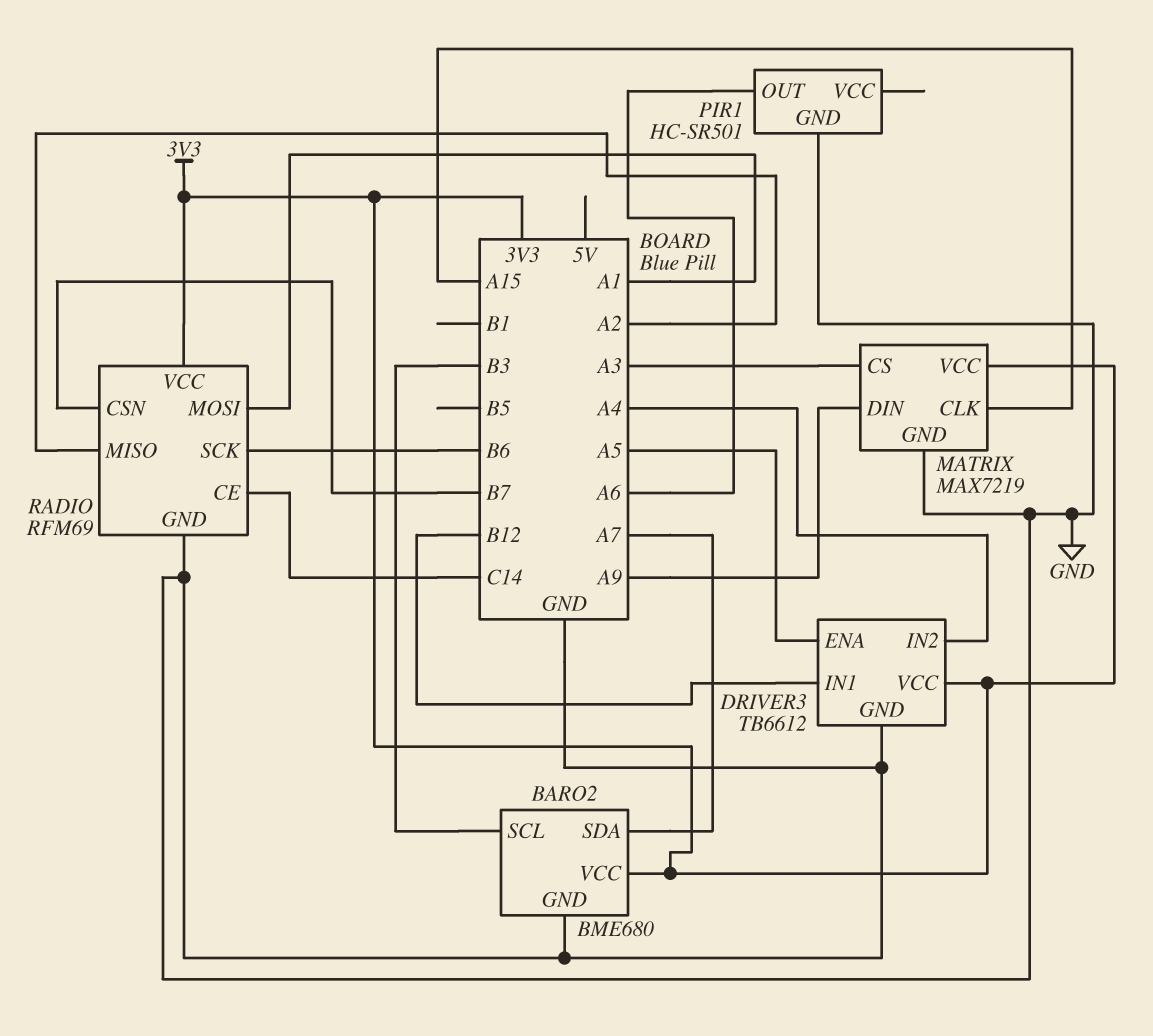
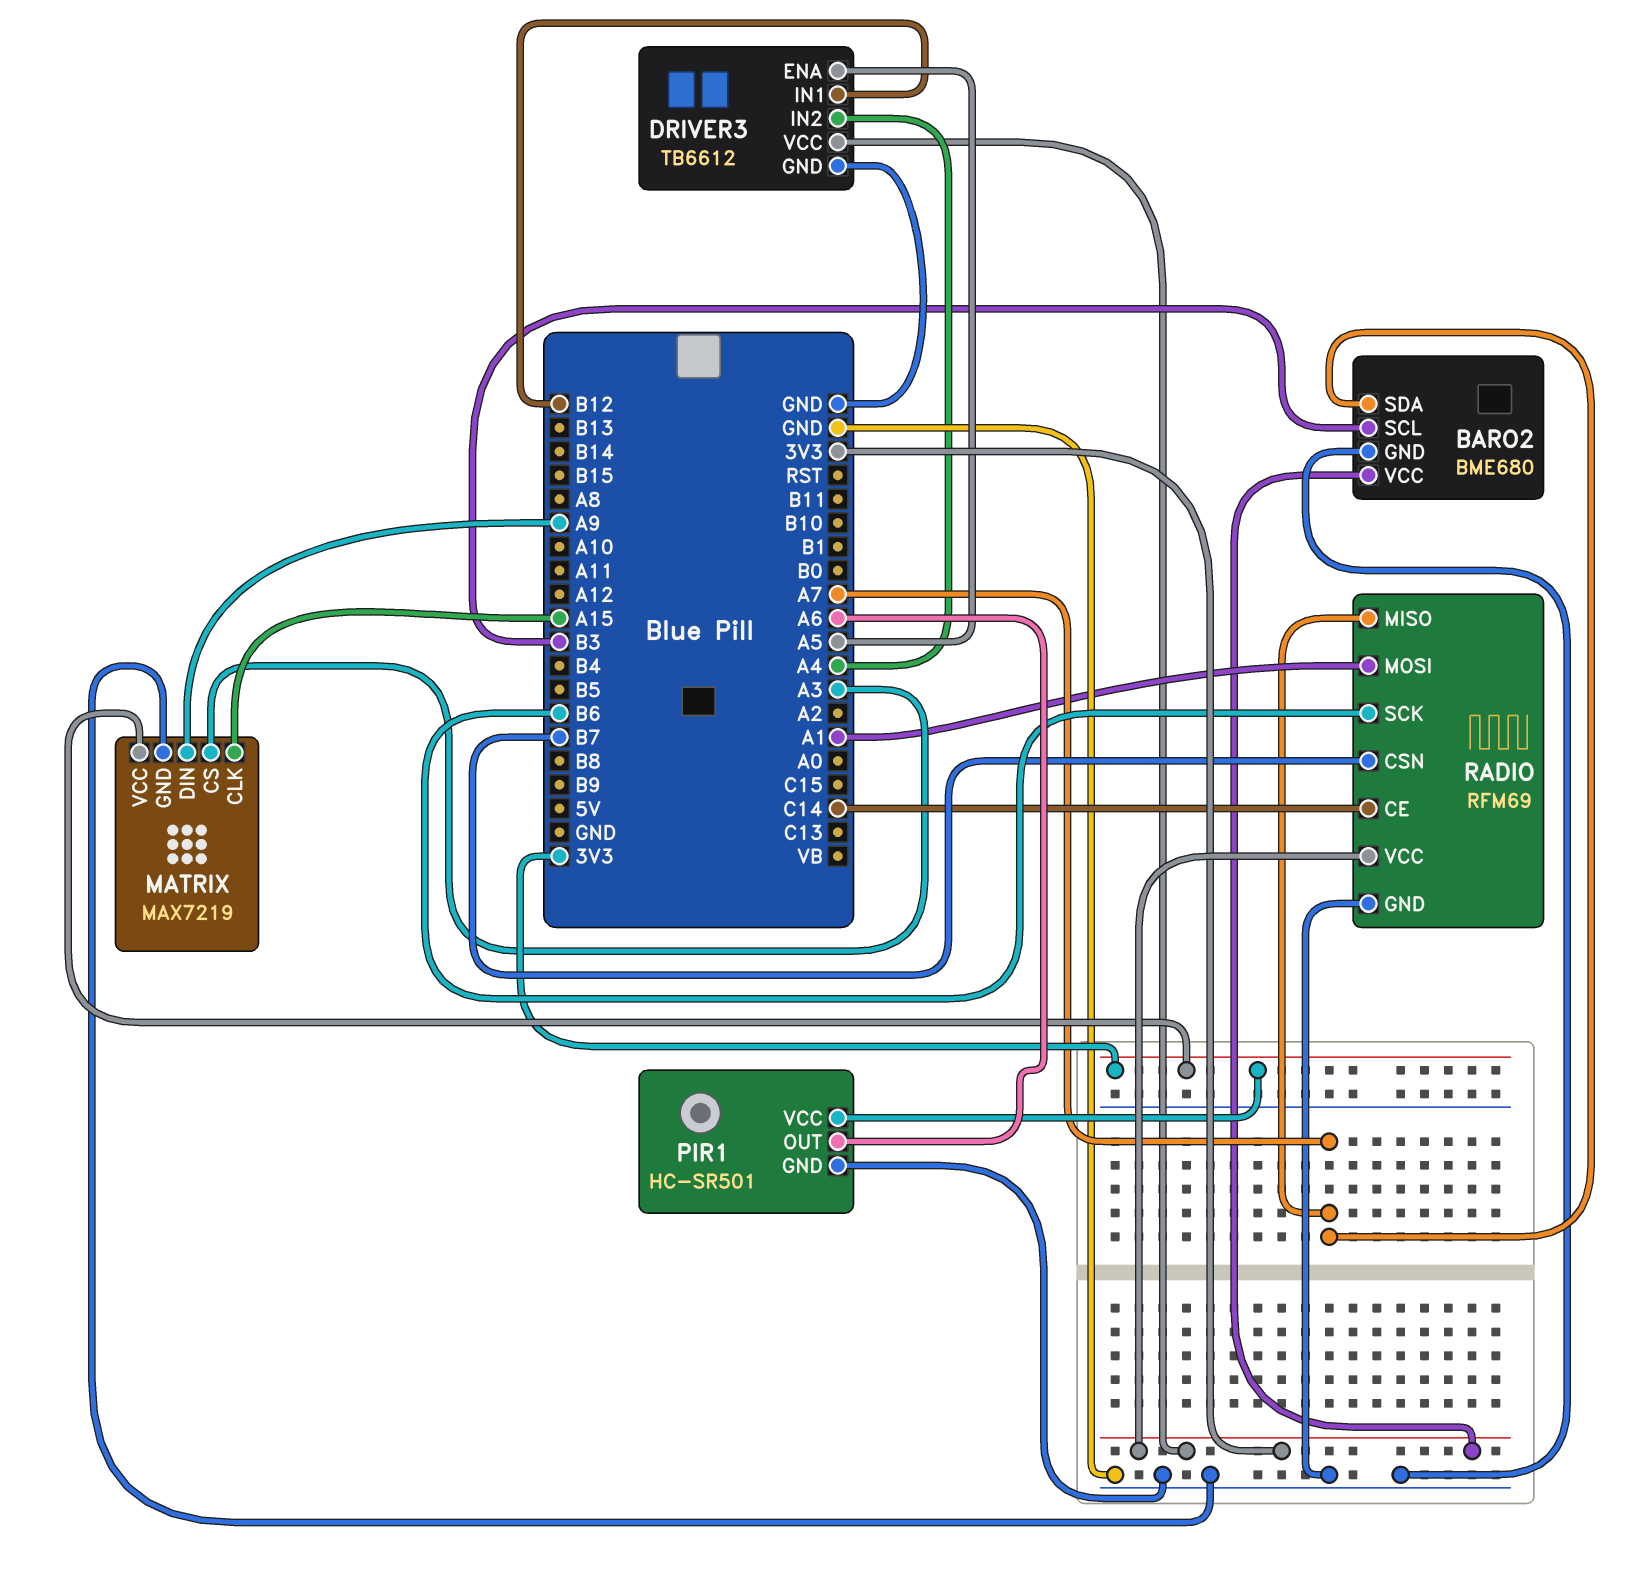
PIR1 pin VCC: none -> 3V3
RADIO pin MISO: A2 -> A7

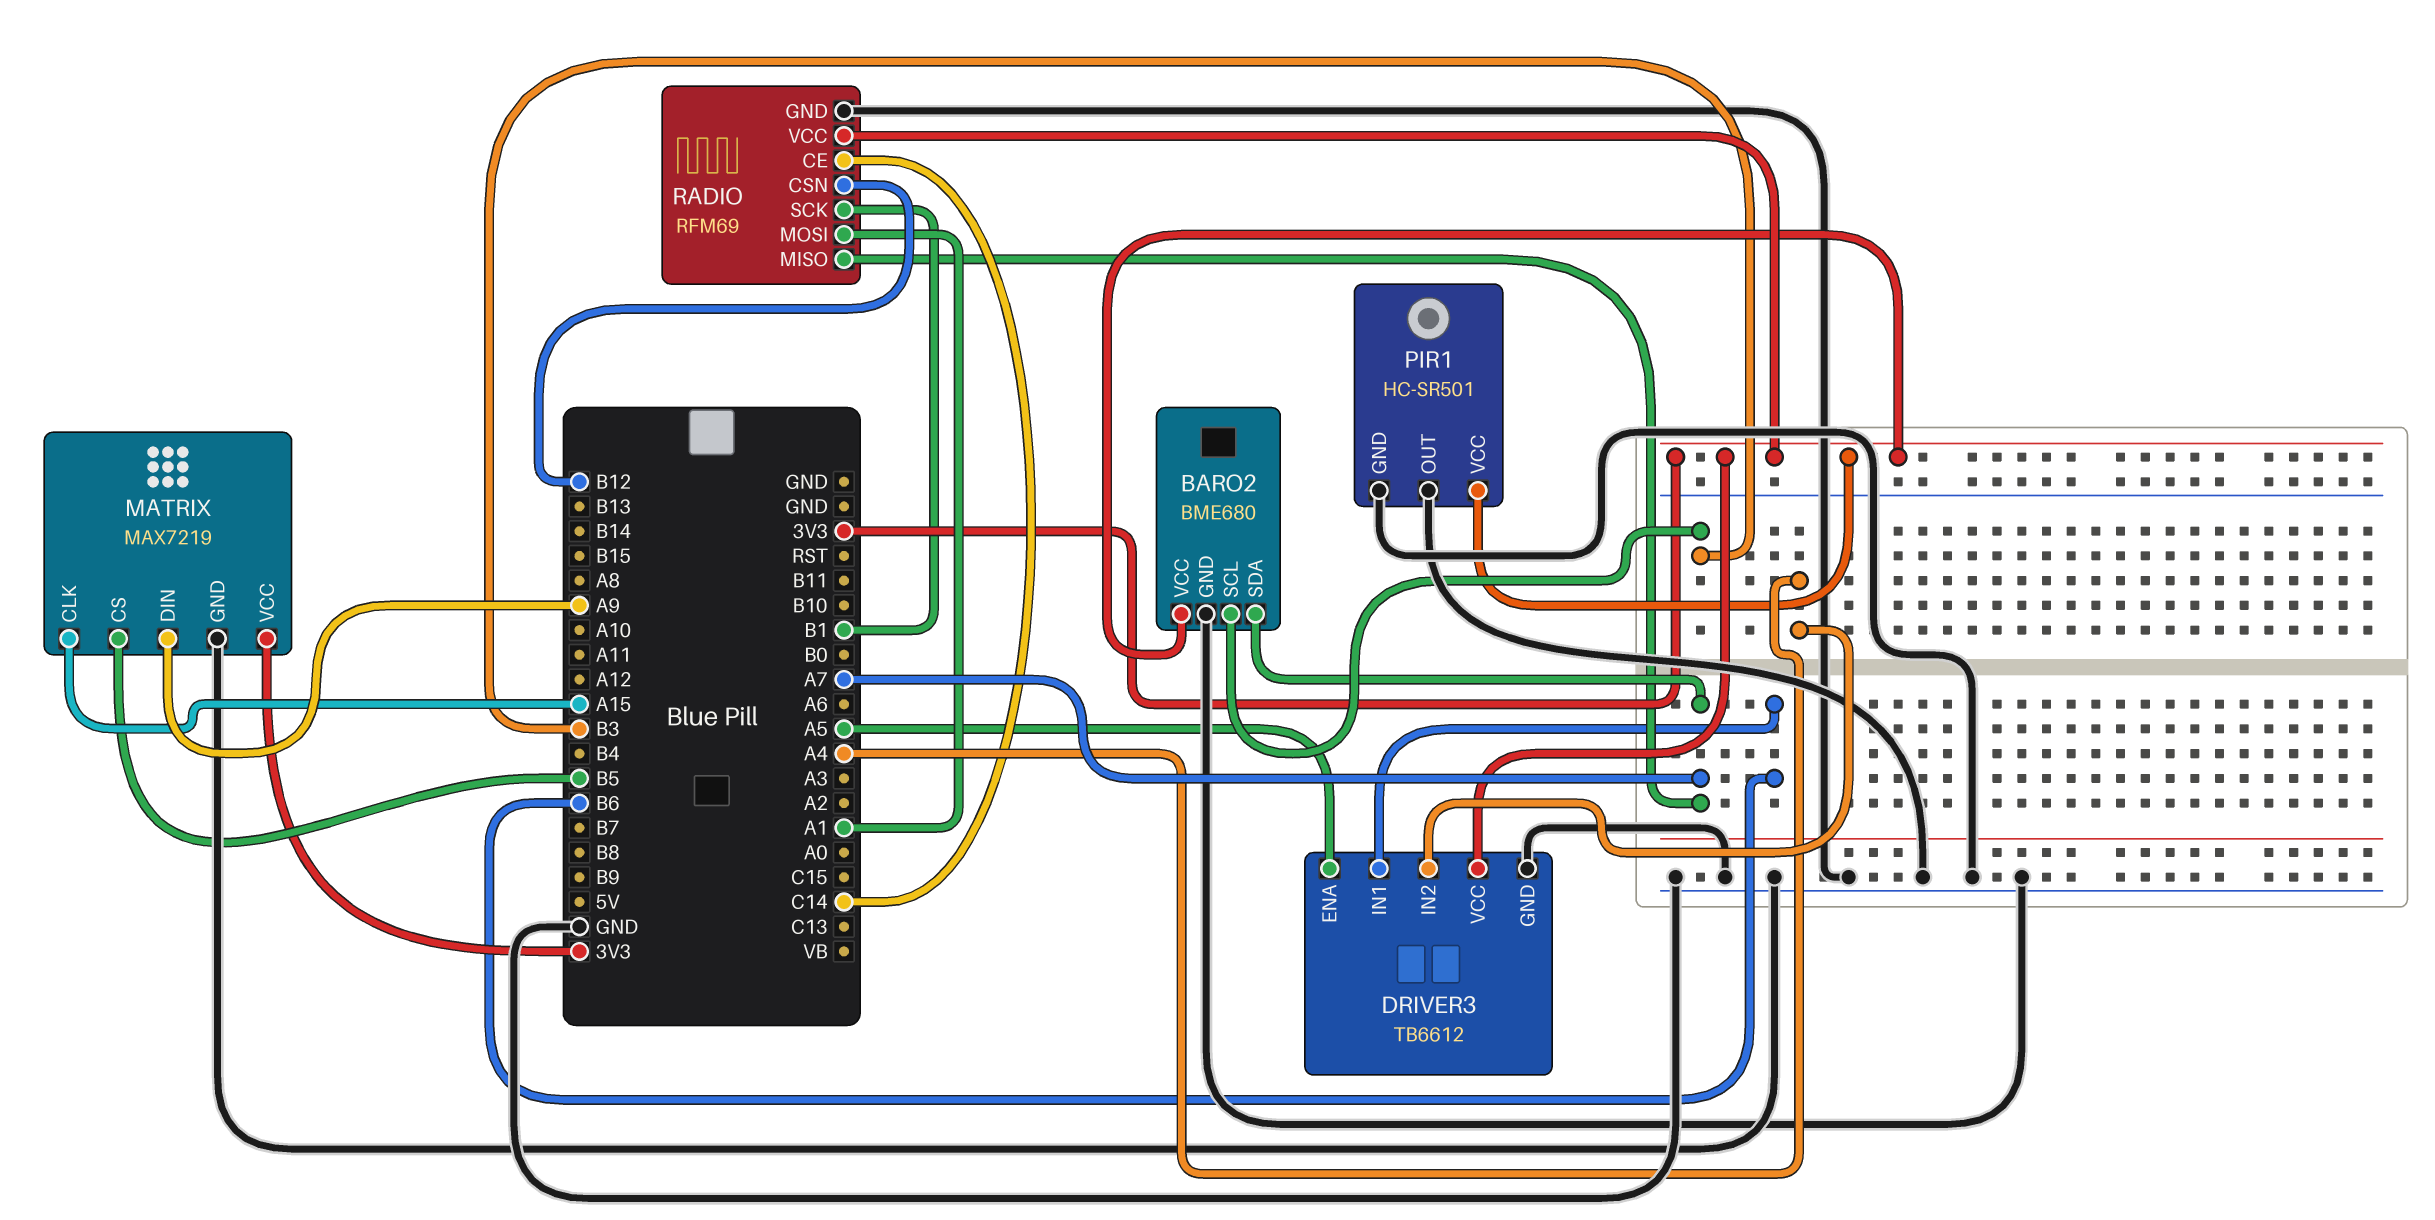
DRIVER3 pin IN1: B12 -> B6
MATRIX pin CS: A3 -> B5
PIR1 pin OUT: A6 -> GND
RADIO pin CSN: B7 -> B12
RADIO pin SCK: B6 -> B1

